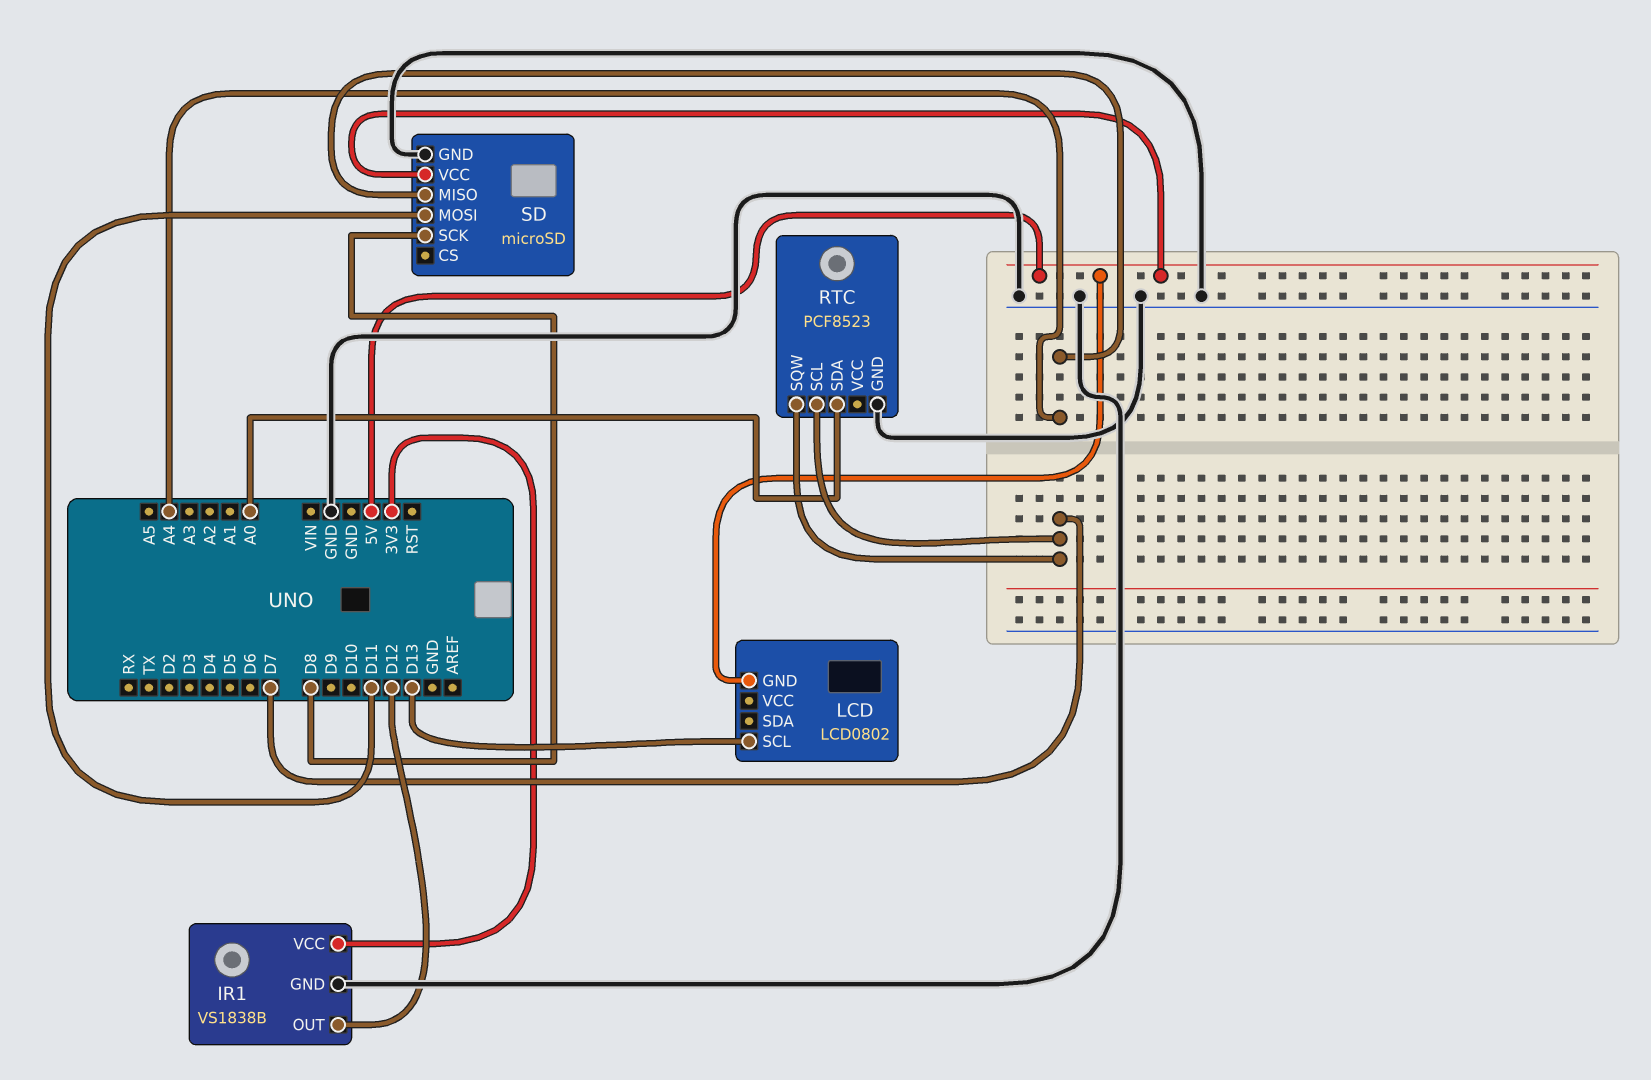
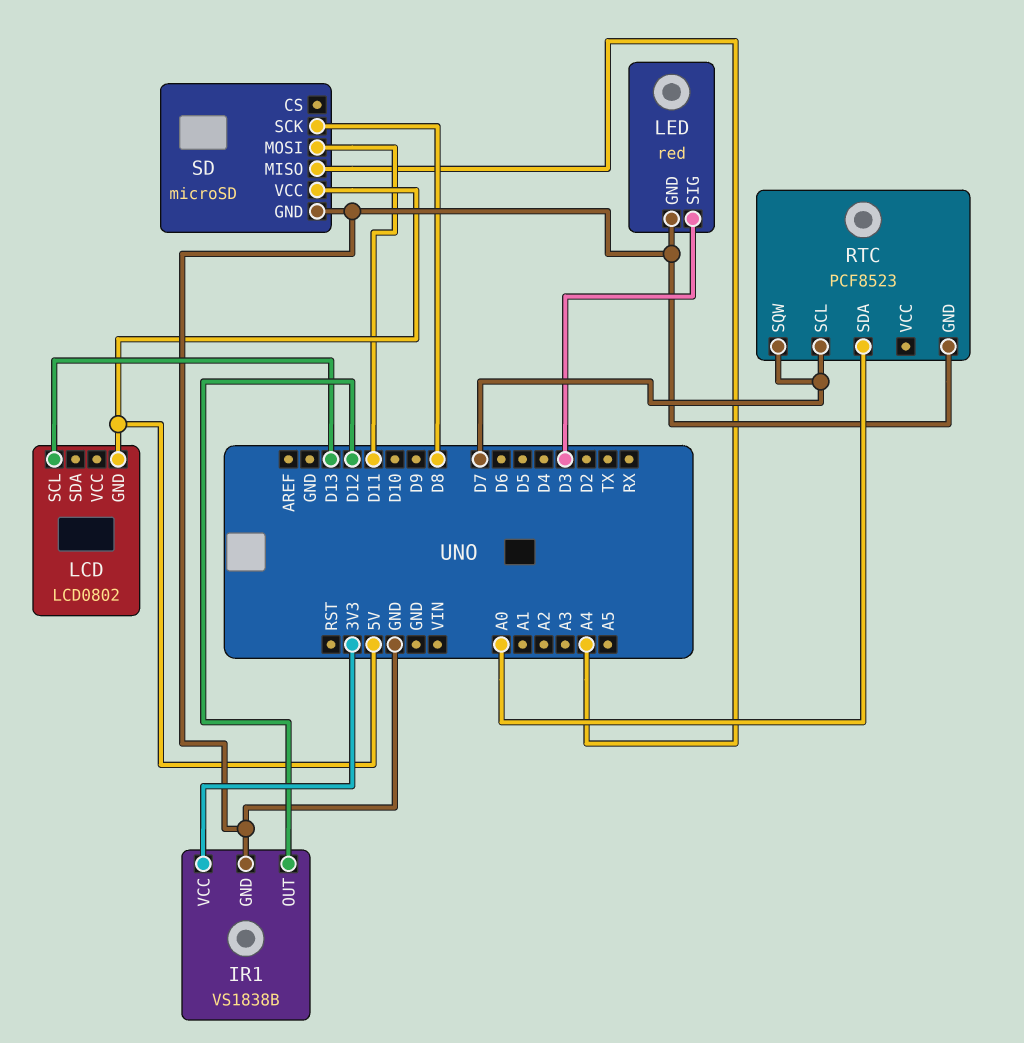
LED: none -> red
LED pin GND: none -> GND
LED pin SIG: none -> D3

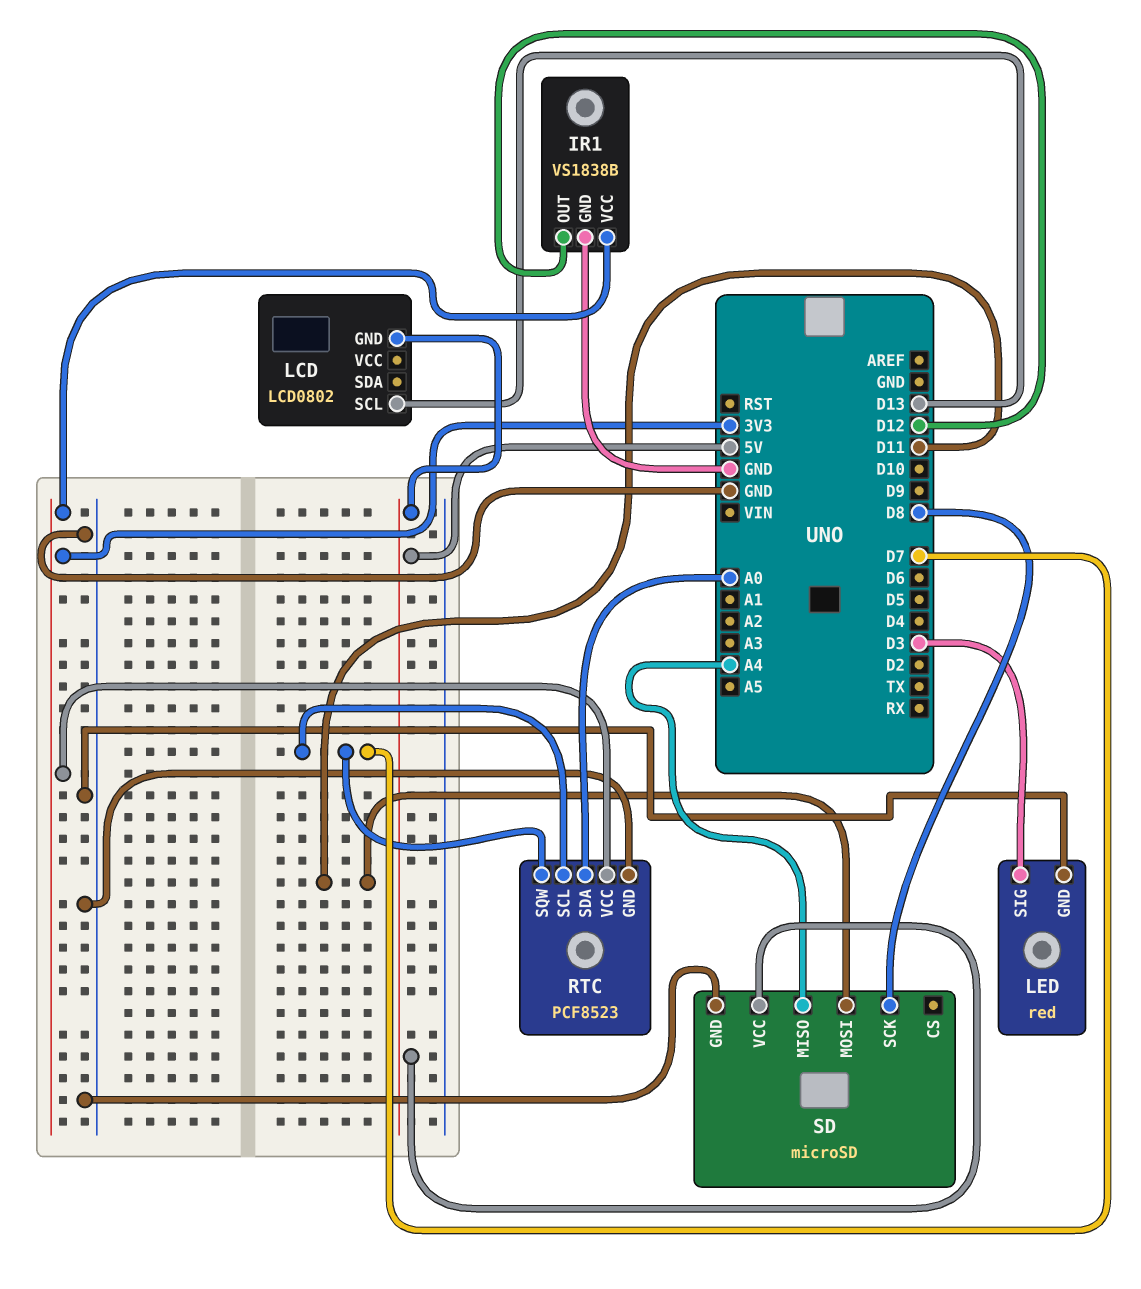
RTC pin VCC: none -> 3V3

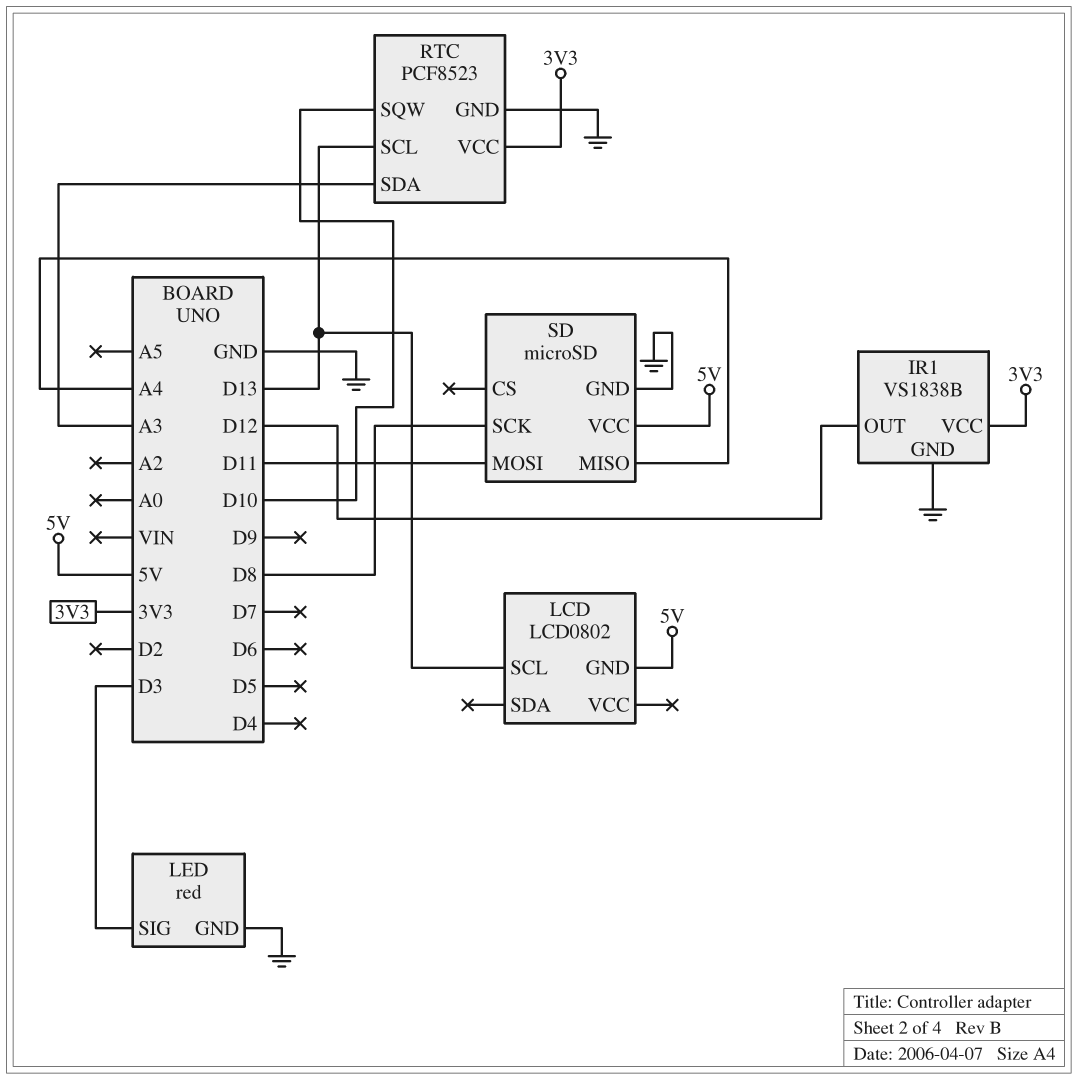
RTC pin SCL: D7 -> D13
RTC pin SDA: A0 -> A3
RTC pin SQW: D7 -> D10

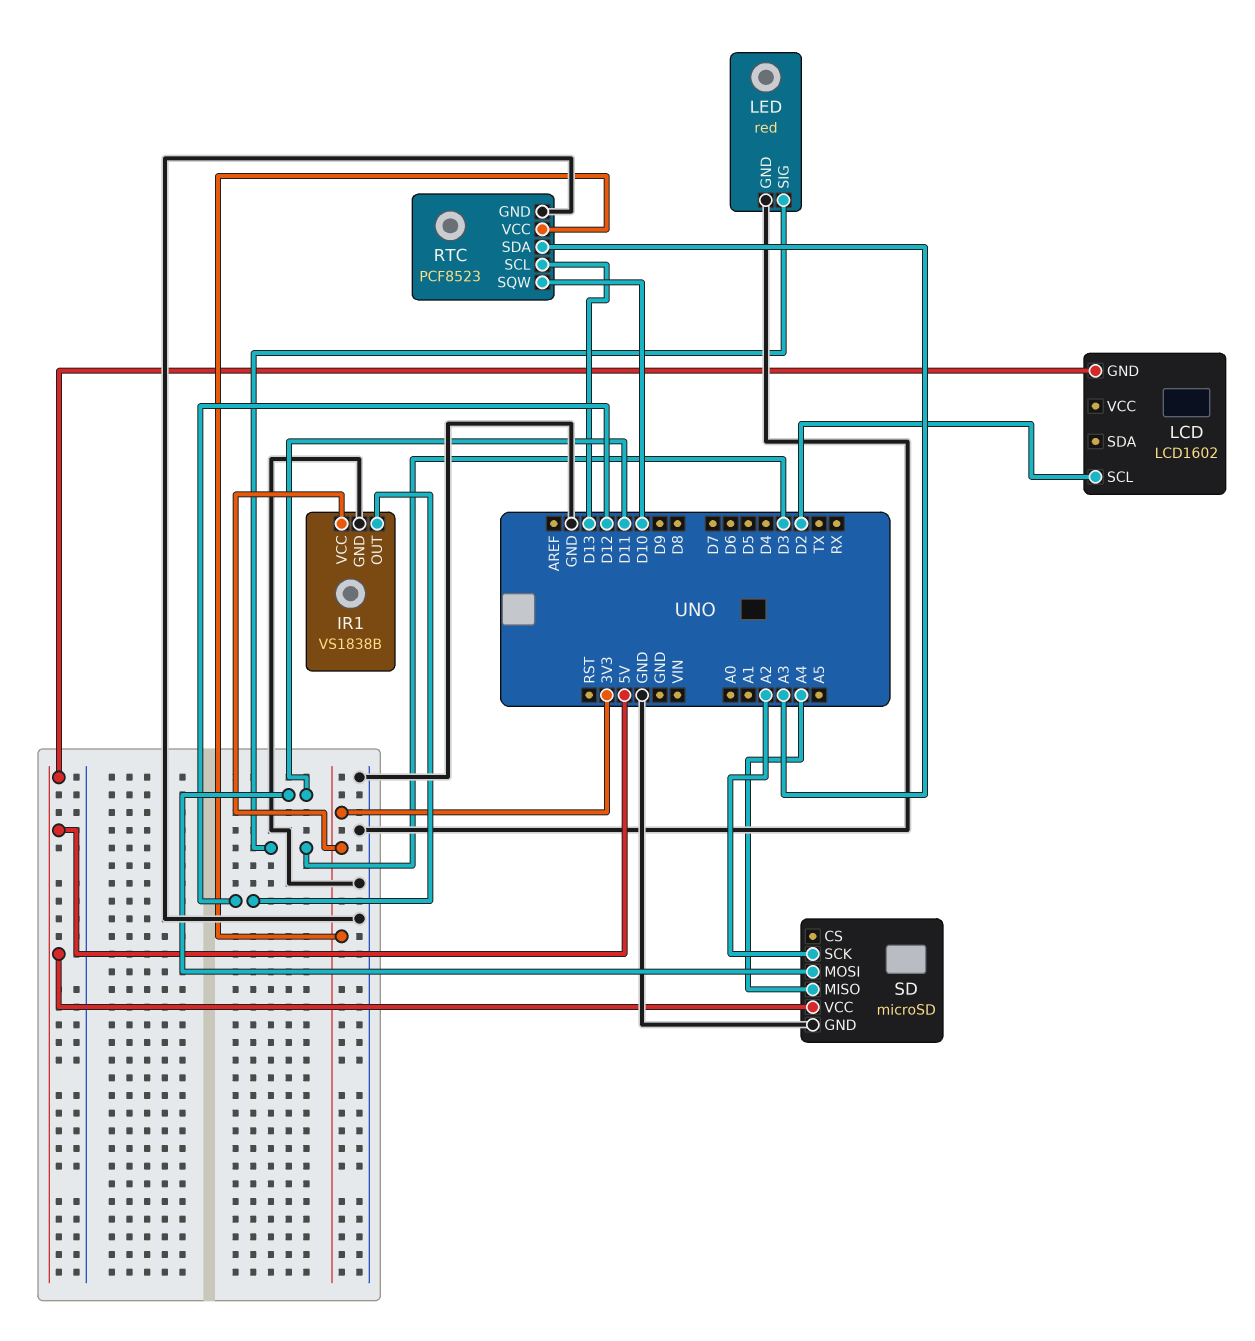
LCD: LCD0802 -> LCD1602
LCD pin SCL: D13 -> D2
SD pin SCK: D8 -> A2

